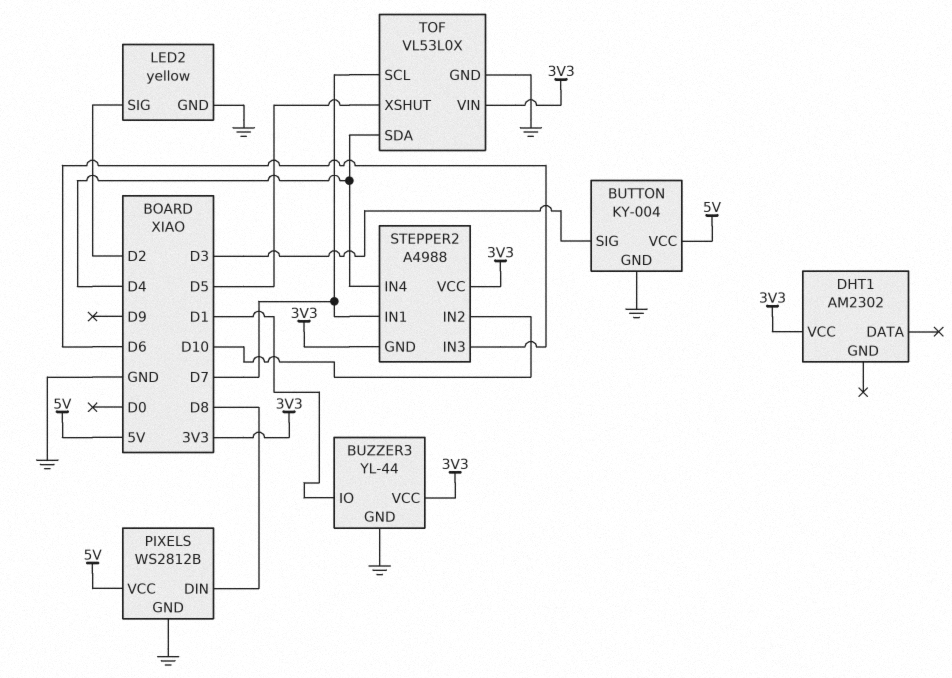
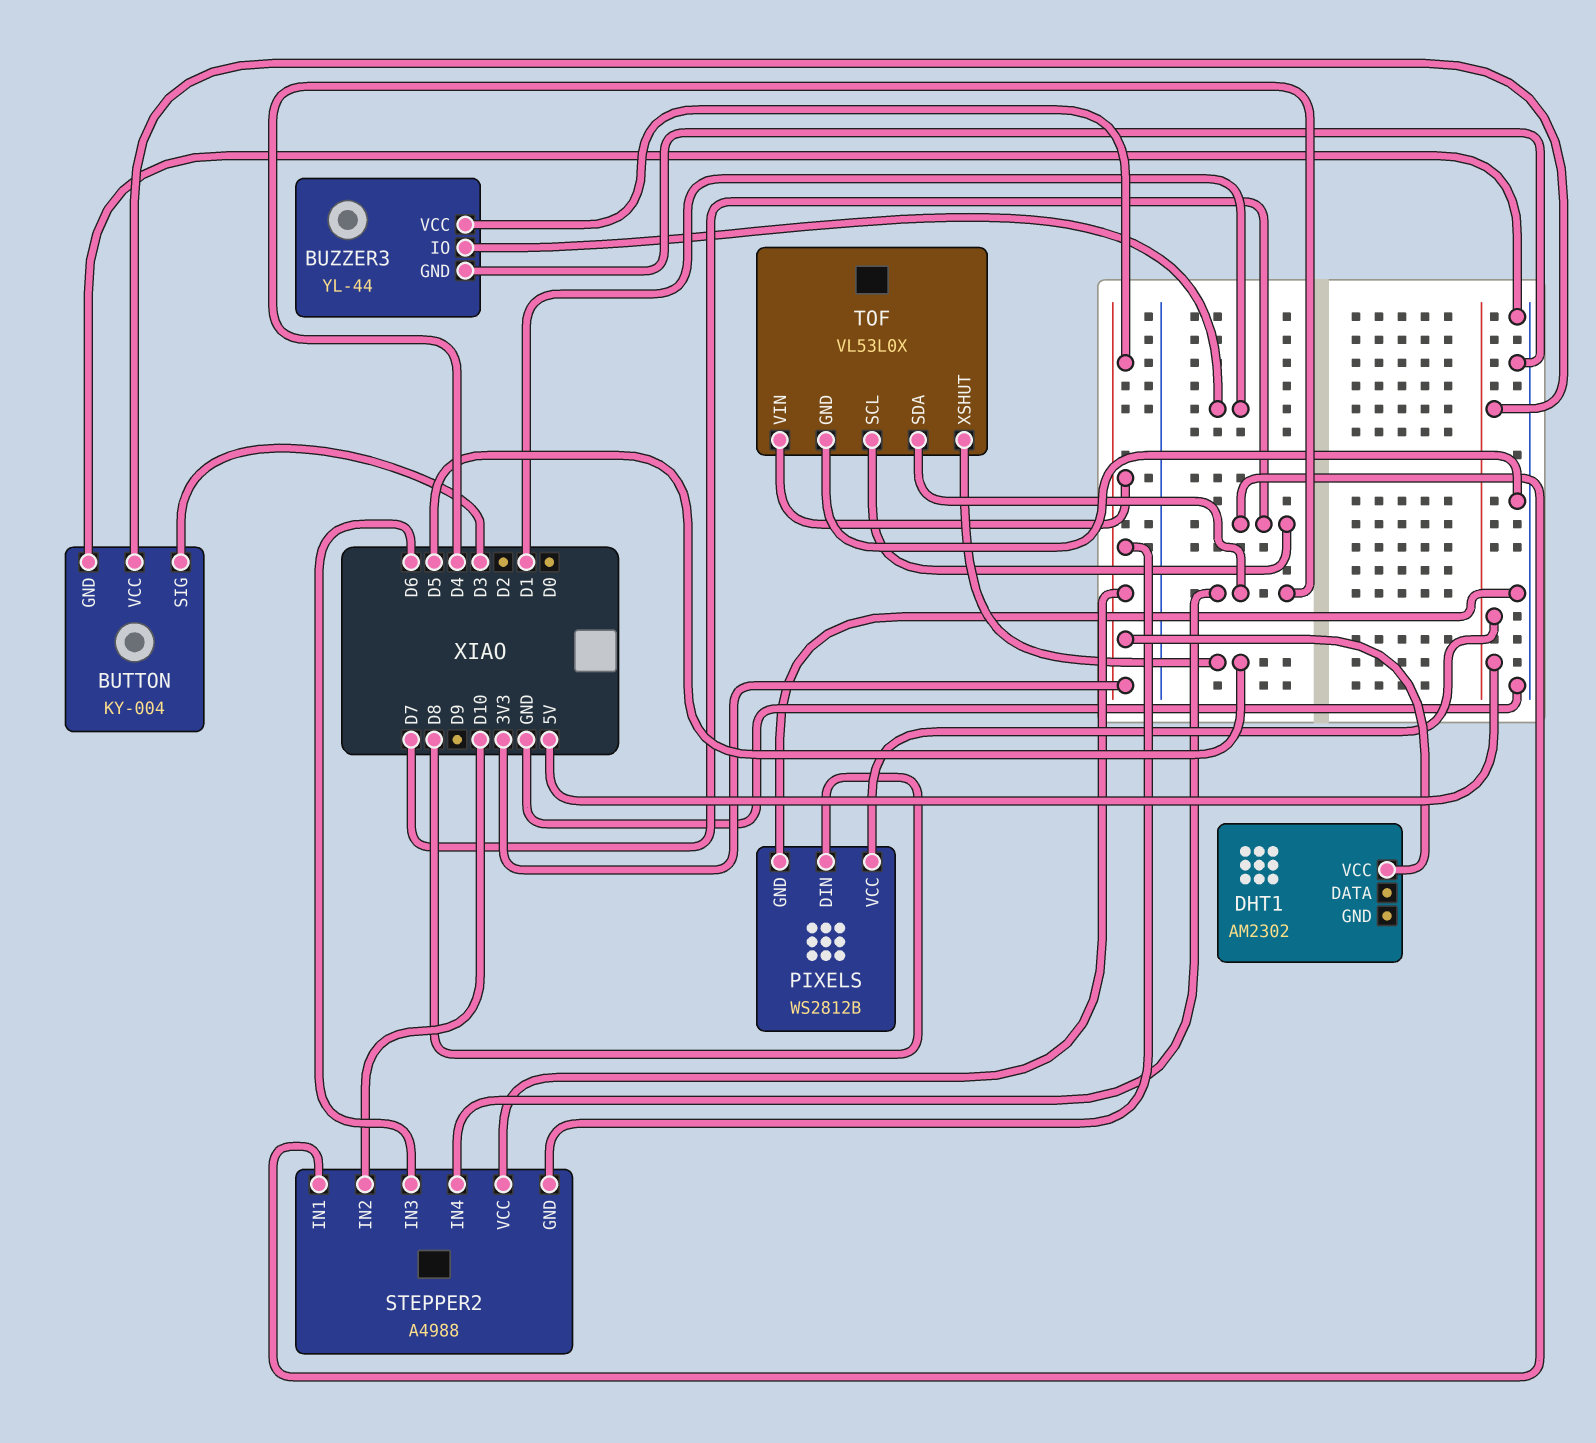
LED2: yellow -> none
LED2 pin GND: GND -> none
LED2 pin SIG: D2 -> none

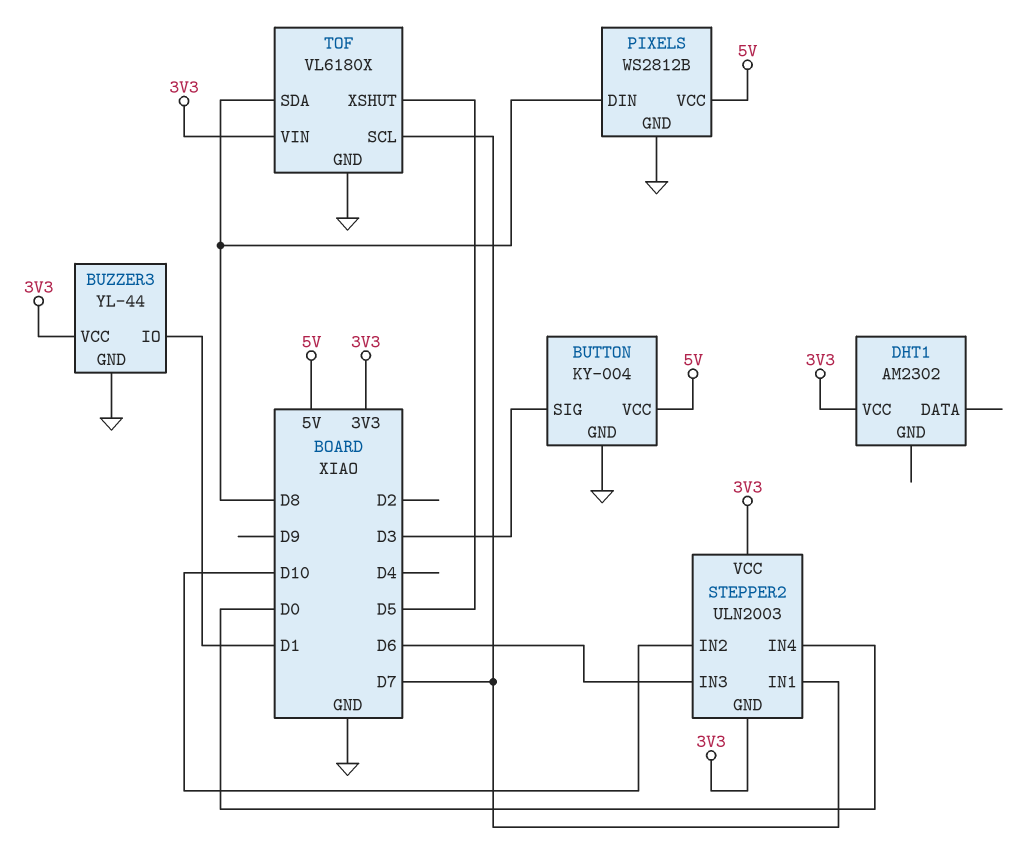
STEPPER2: A4988 -> ULN2003
STEPPER2 pin IN4: D4 -> D0
TOF: VL53L0X -> VL6180X
TOF pin SDA: D4 -> D8

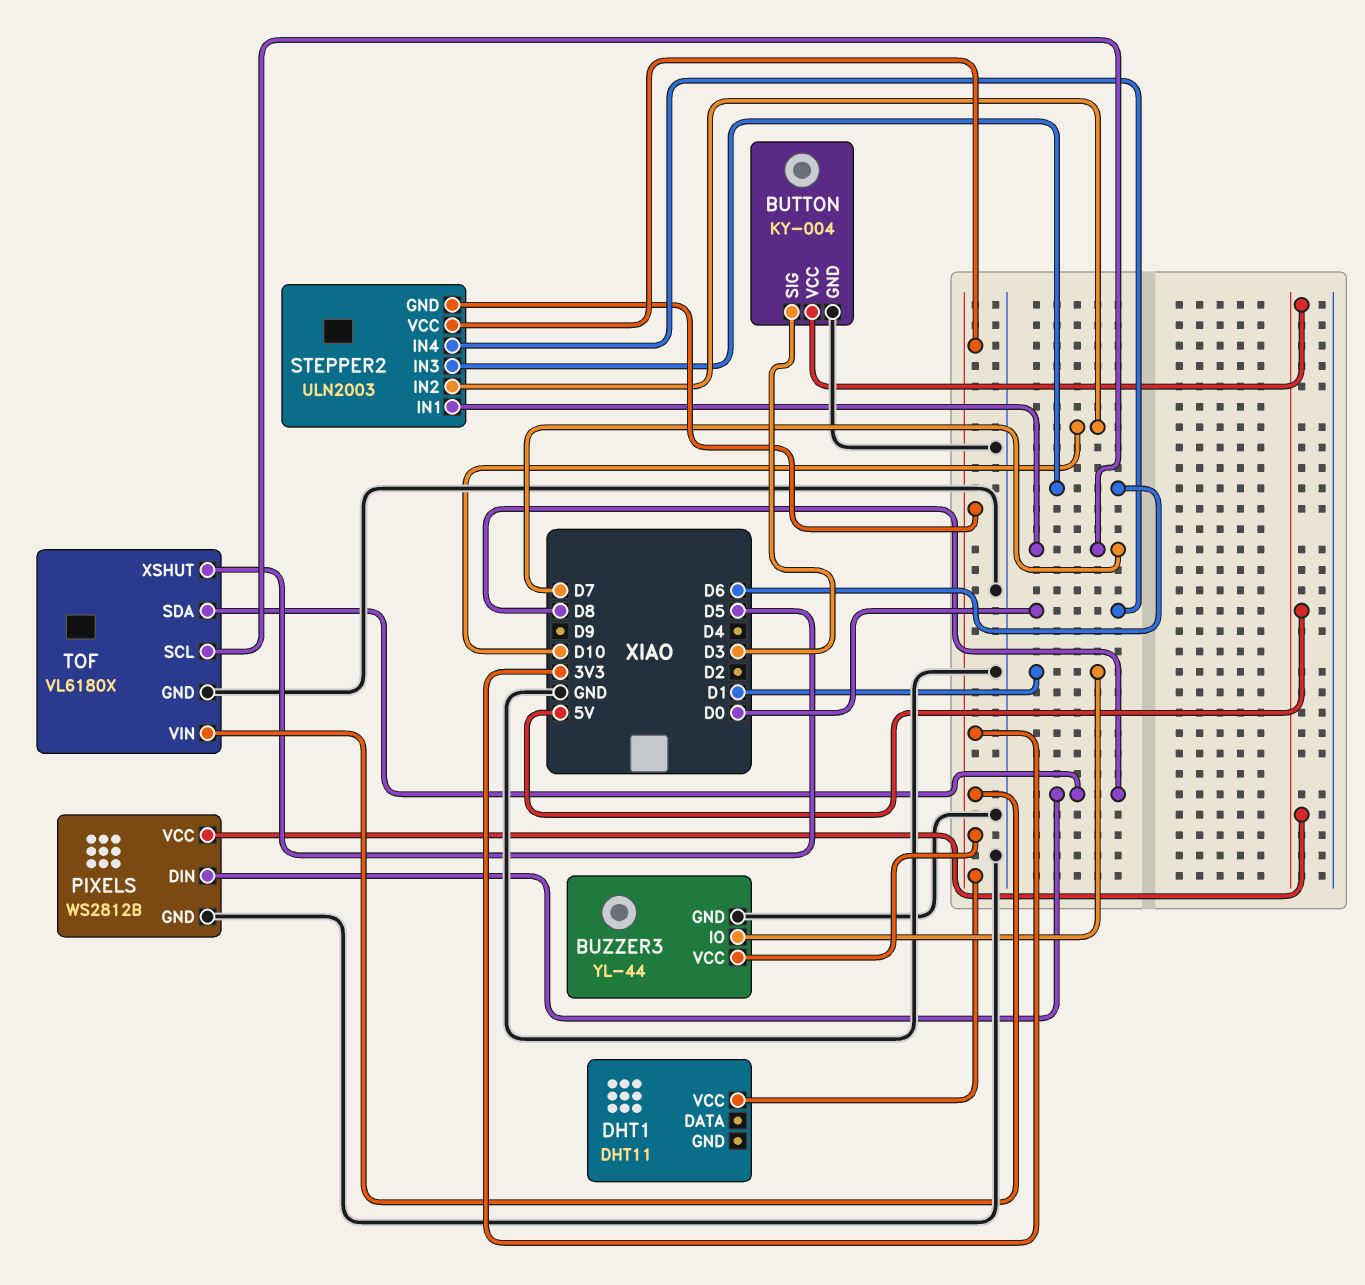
DHT1: AM2302 -> DHT11

